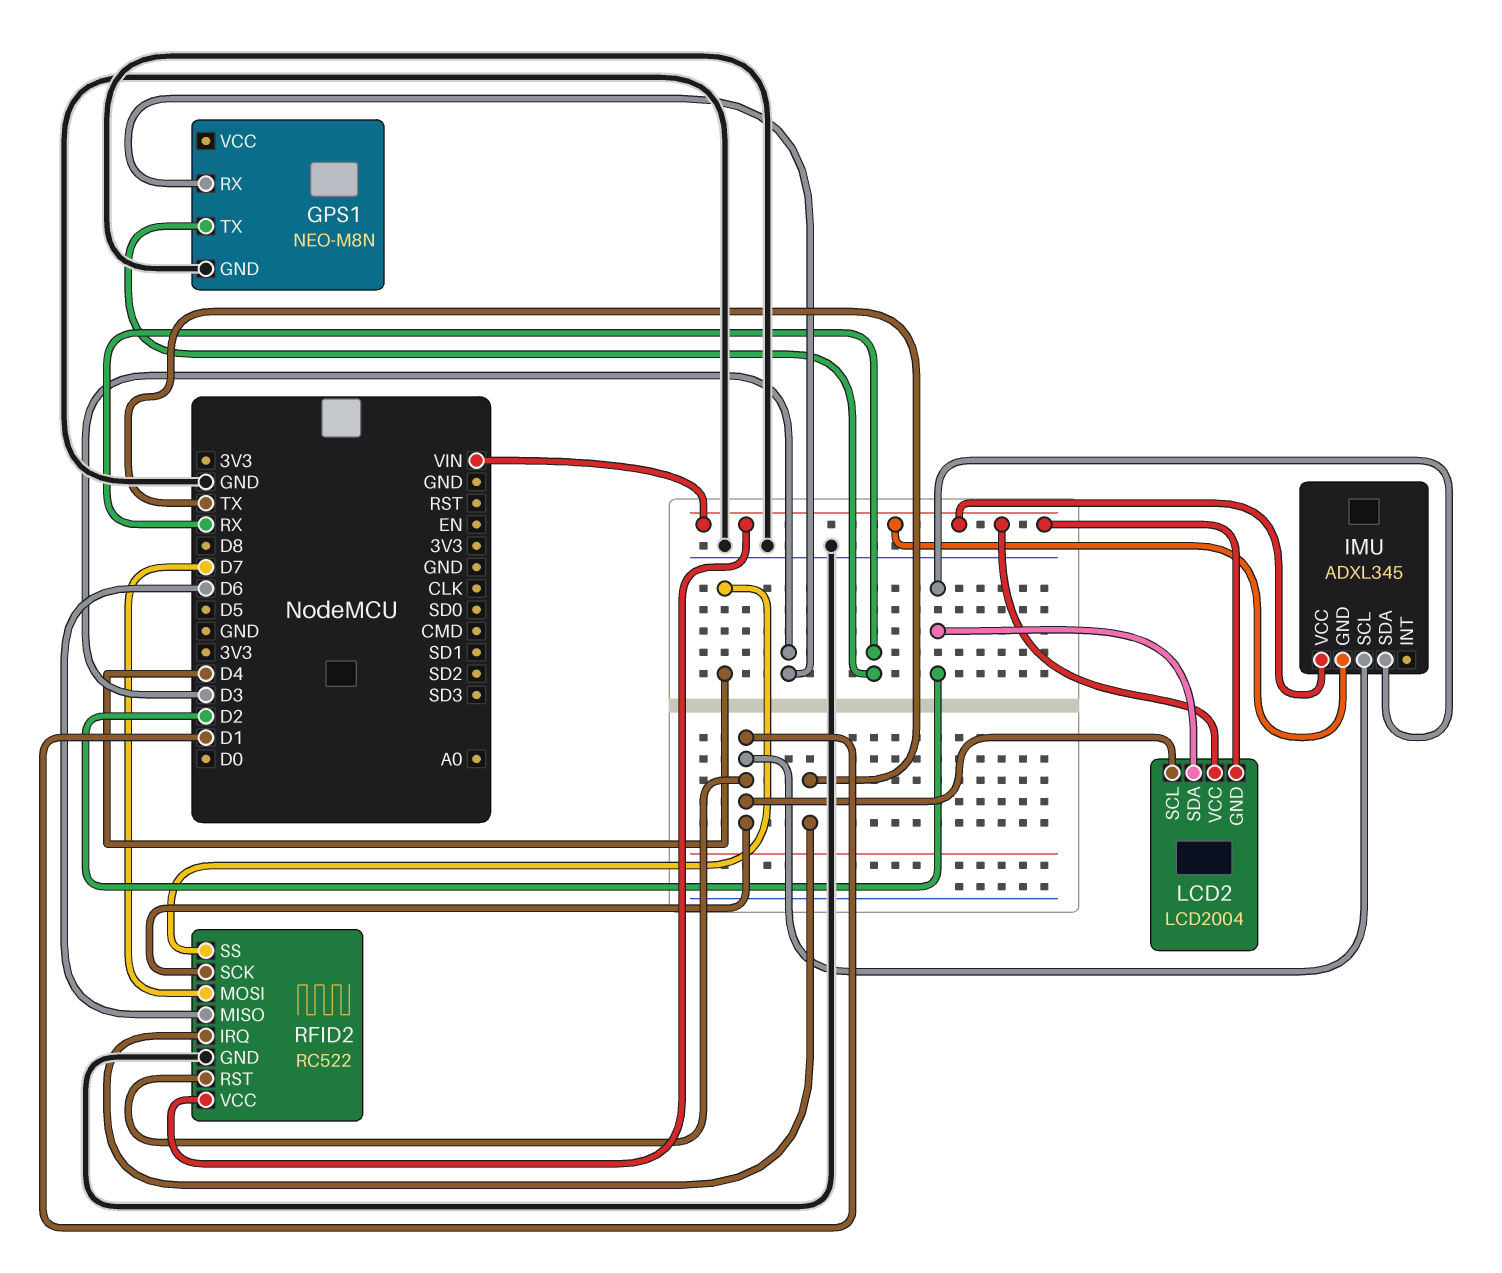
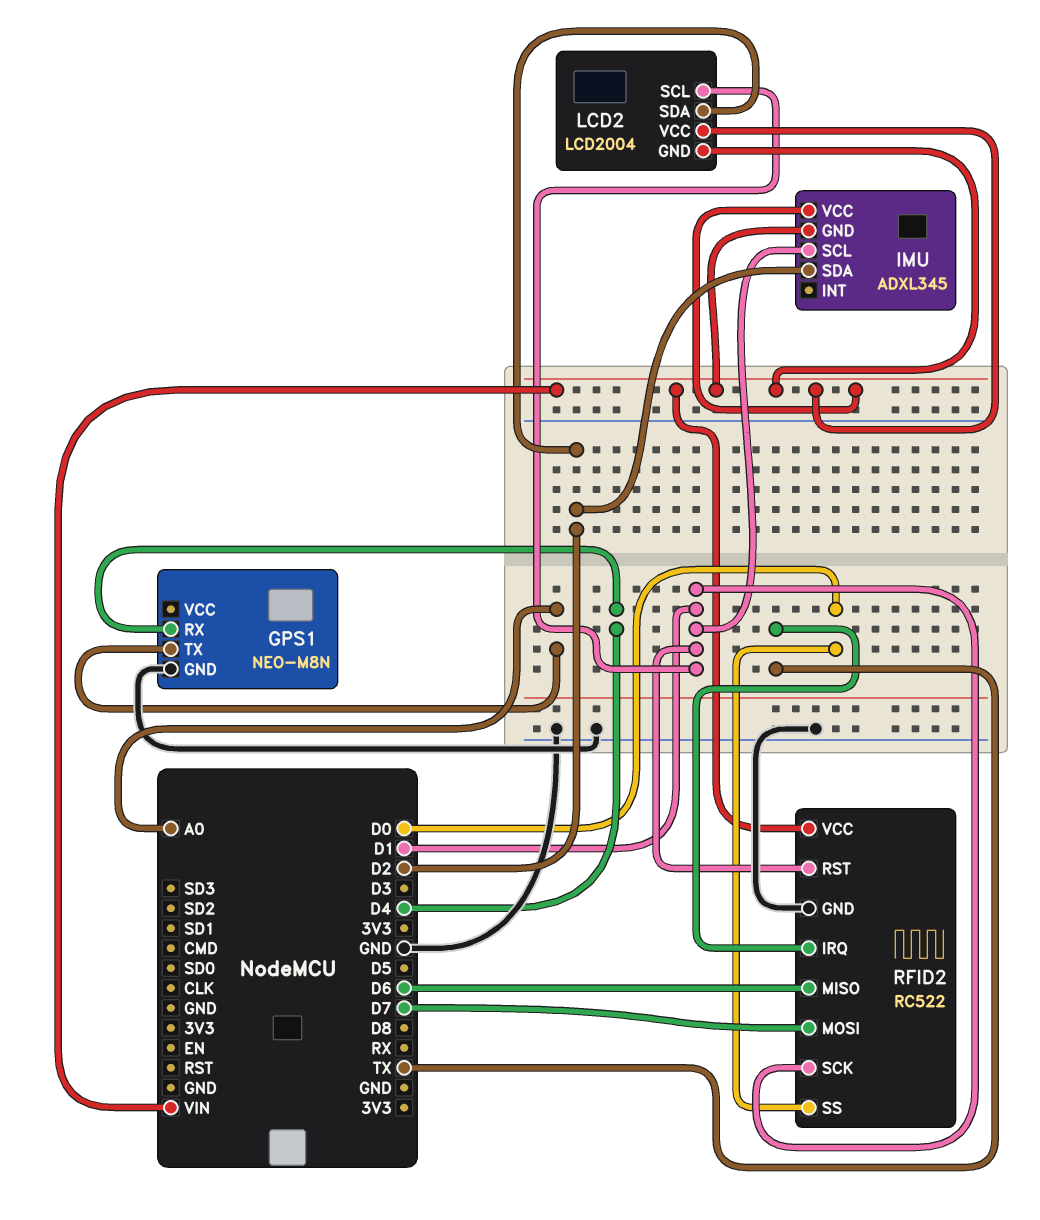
GPS1 pin RX: D3 -> D4
GPS1 pin TX: RX -> A0
RFID2 pin SS: D4 -> D0

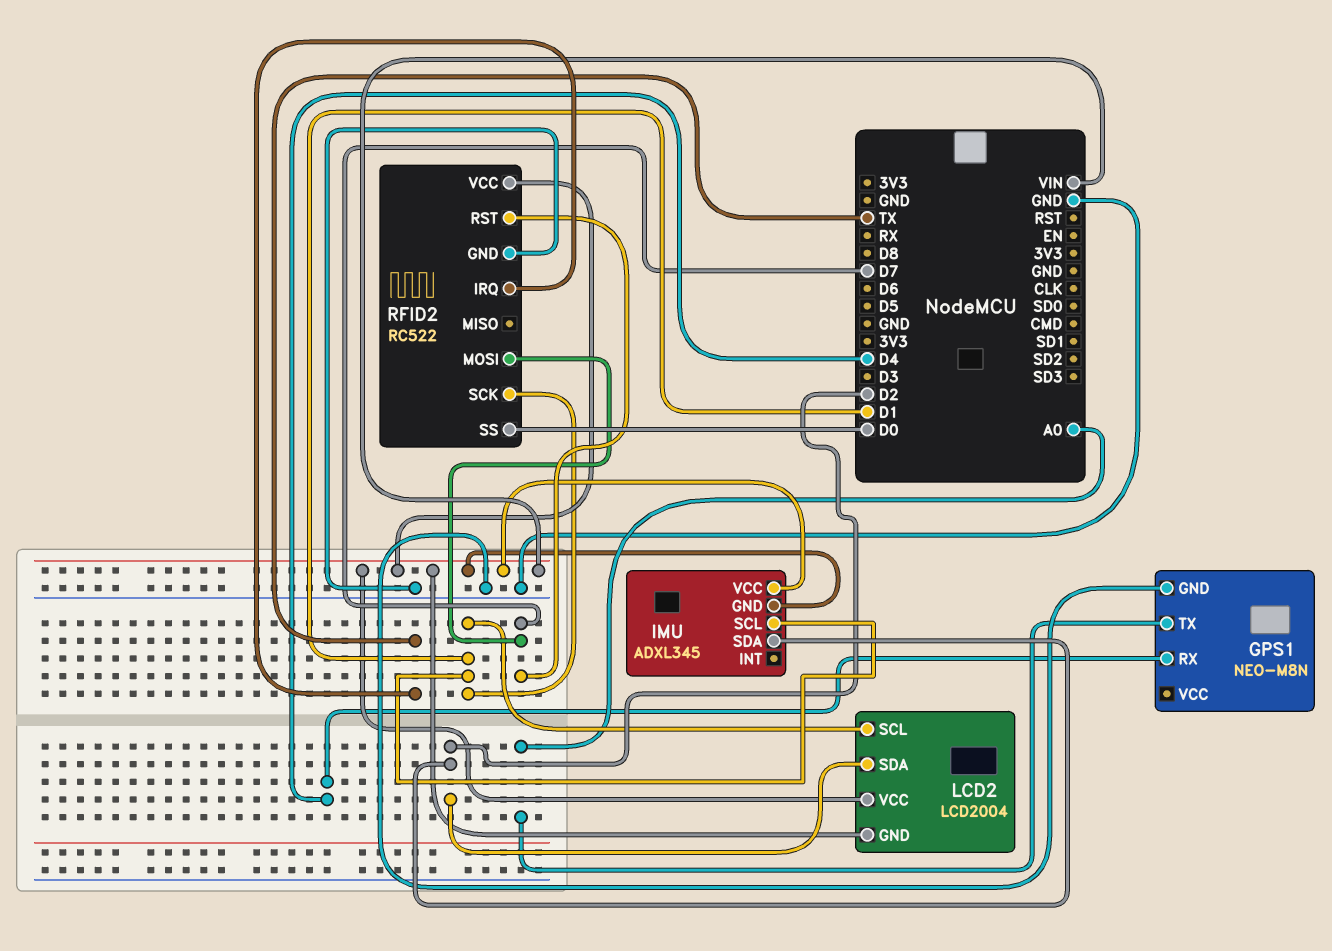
RFID2 pin MISO: D6 -> none
RFID2 pin RST: D1 -> D7

